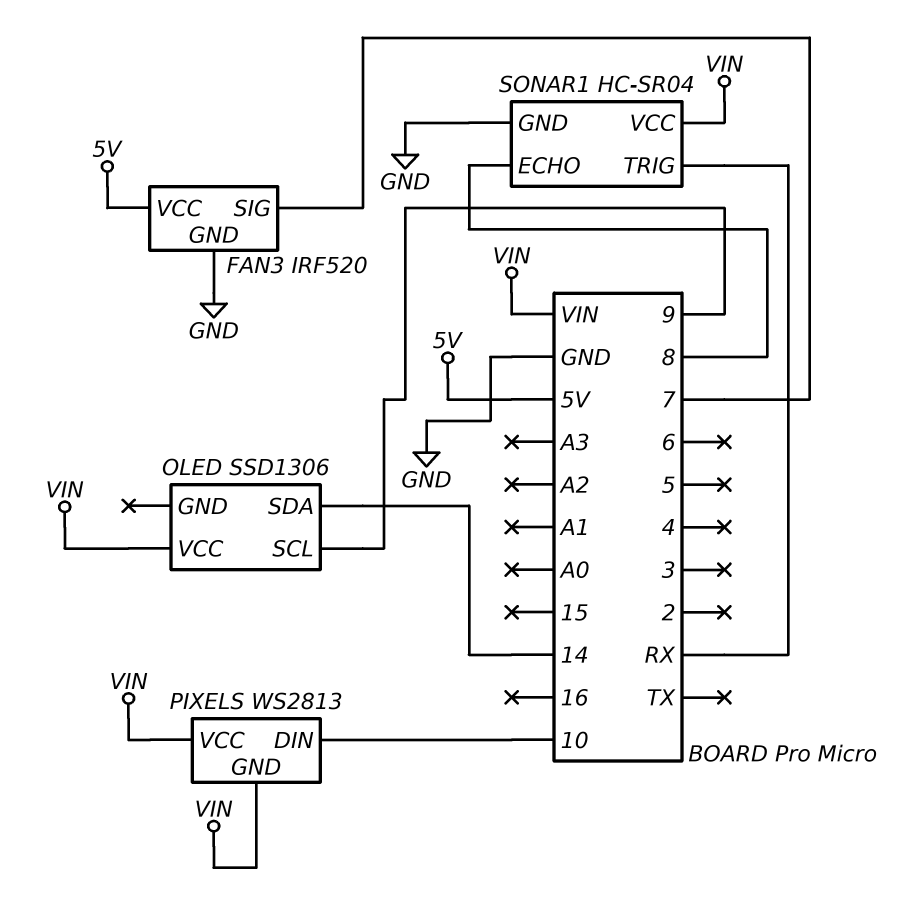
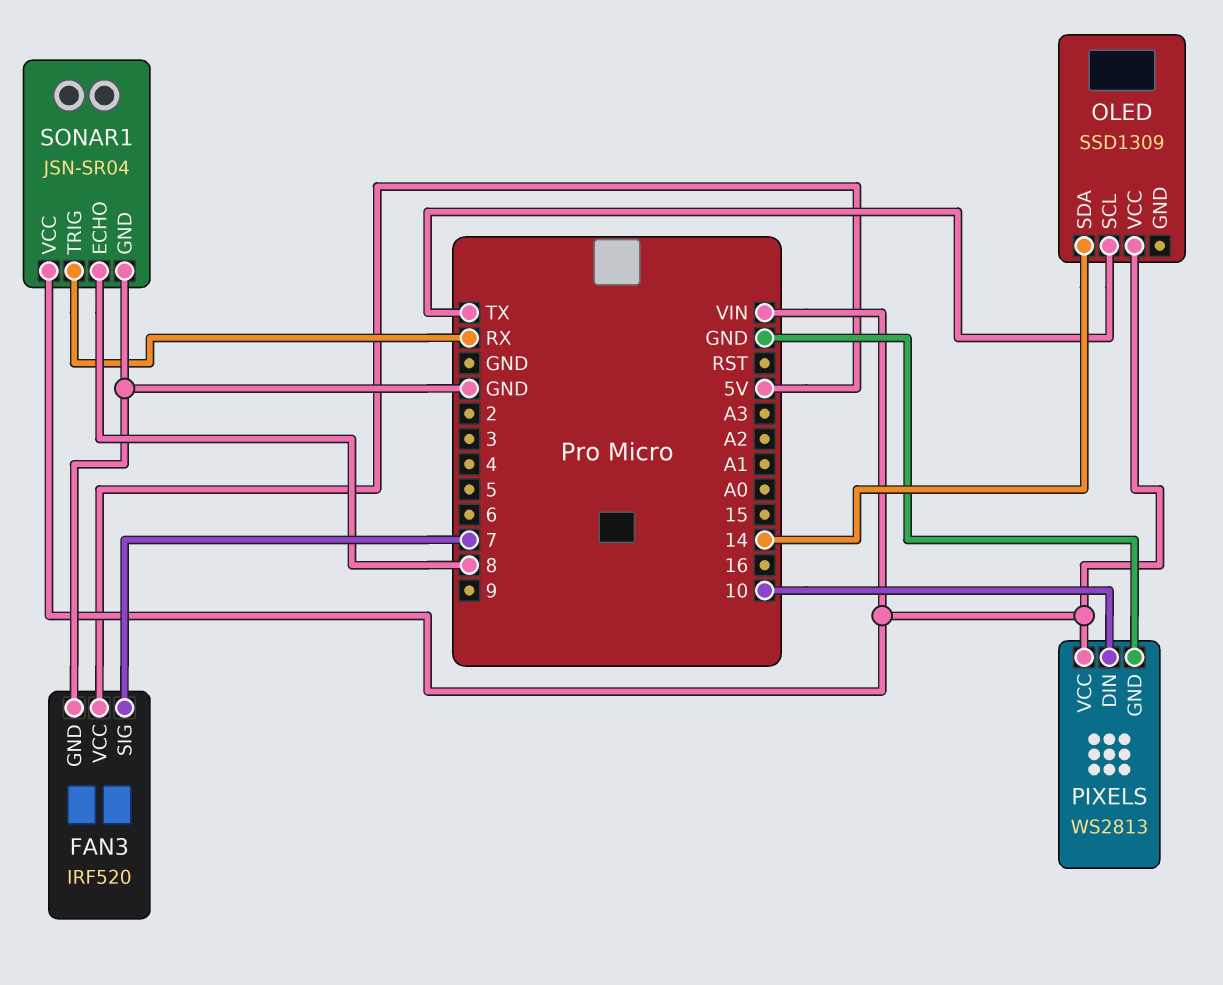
OLED: SSD1306 -> SSD1309
OLED pin SCL: 9 -> TX
PIXELS pin GND: VIN -> GND
SONAR1: HC-SR04 -> JSN-SR04

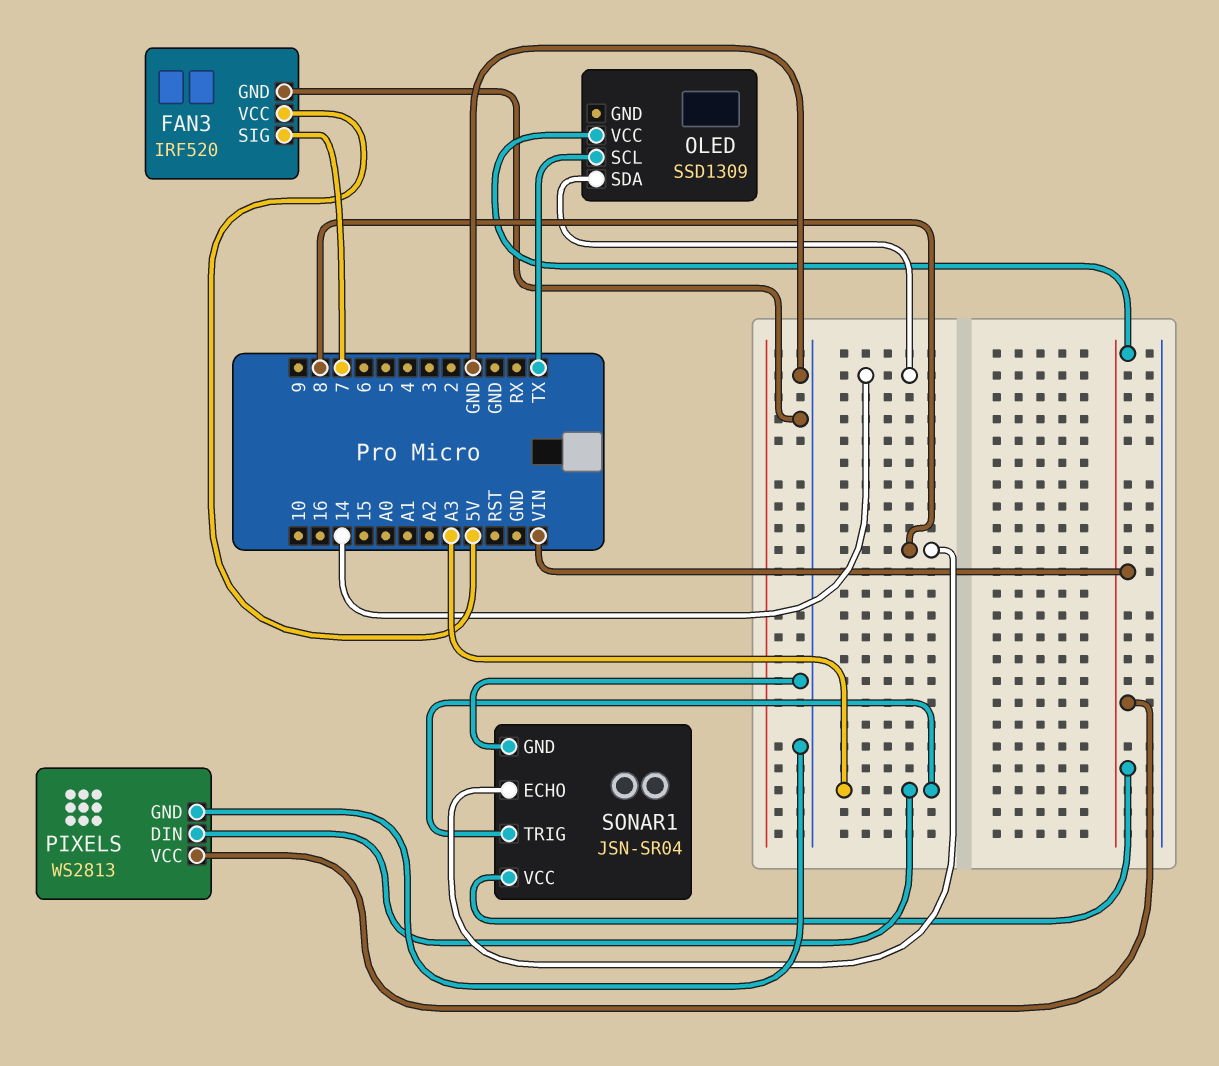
PIXELS pin DIN: 10 -> A3
SONAR1 pin TRIG: RX -> A3

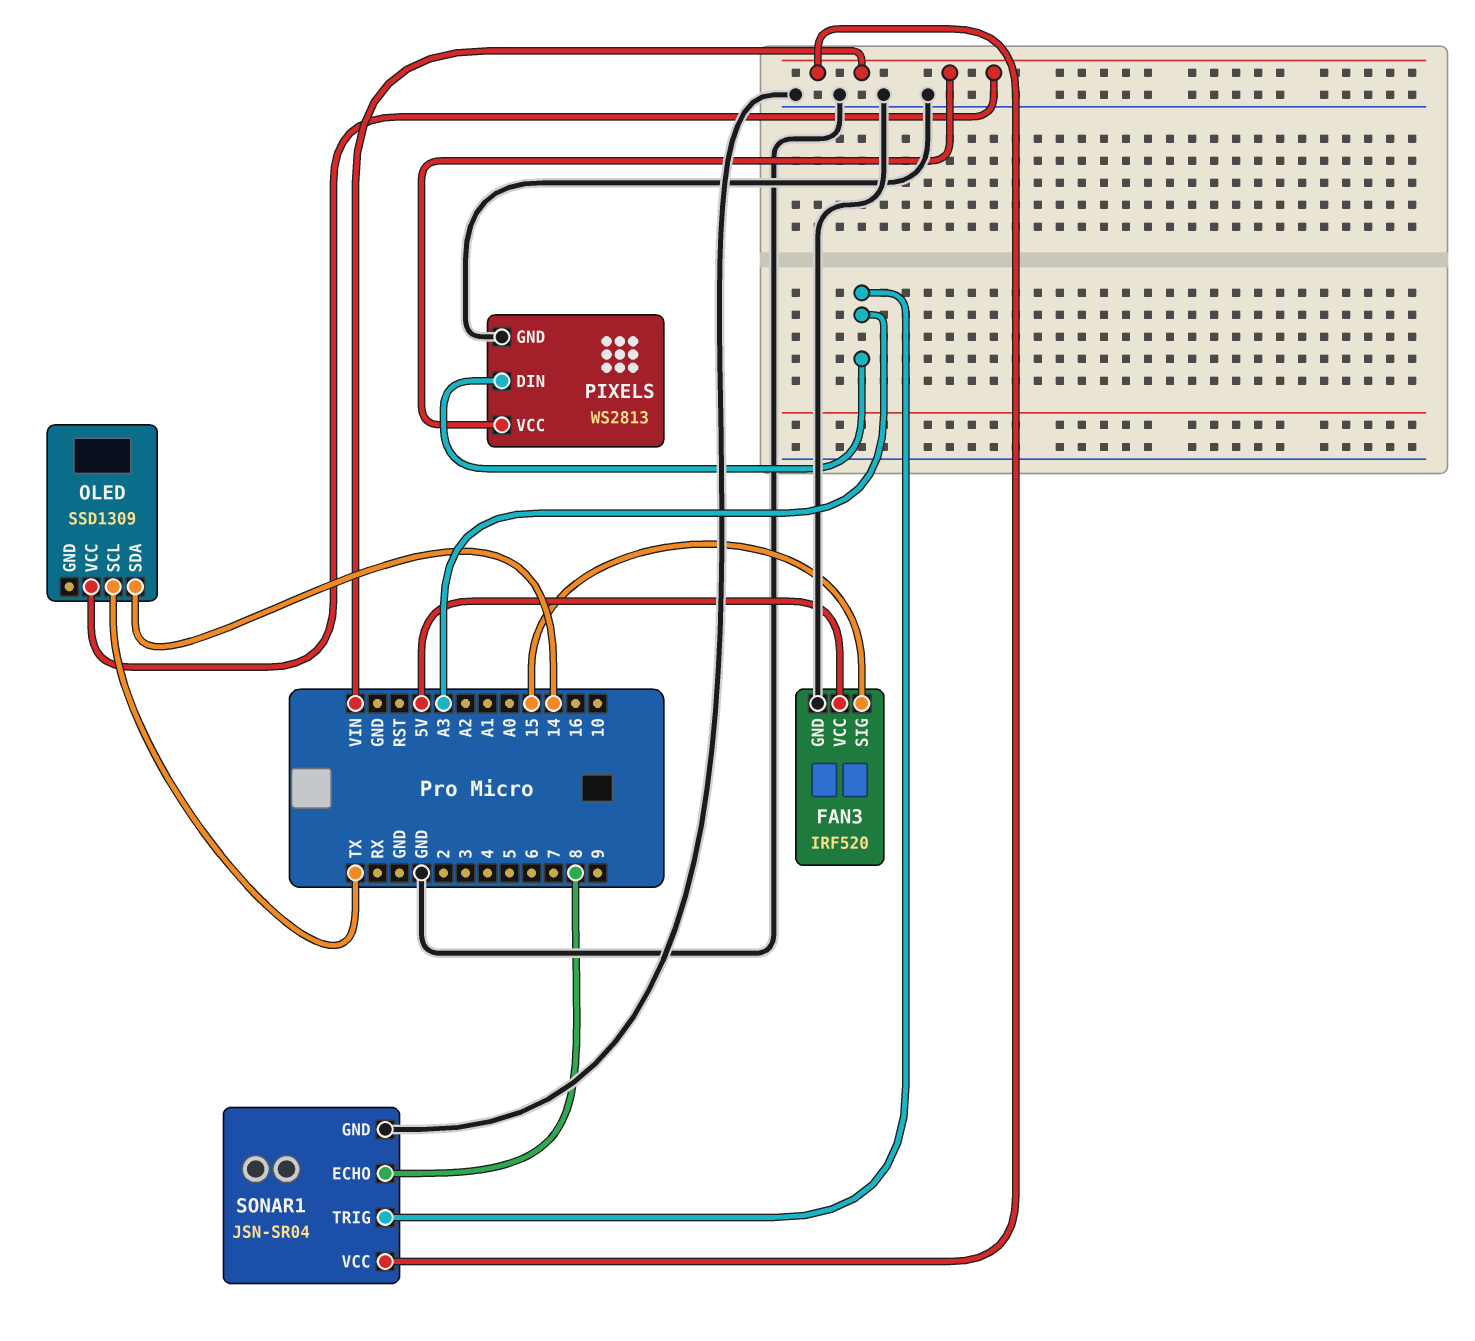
FAN3 pin SIG: 7 -> 15

